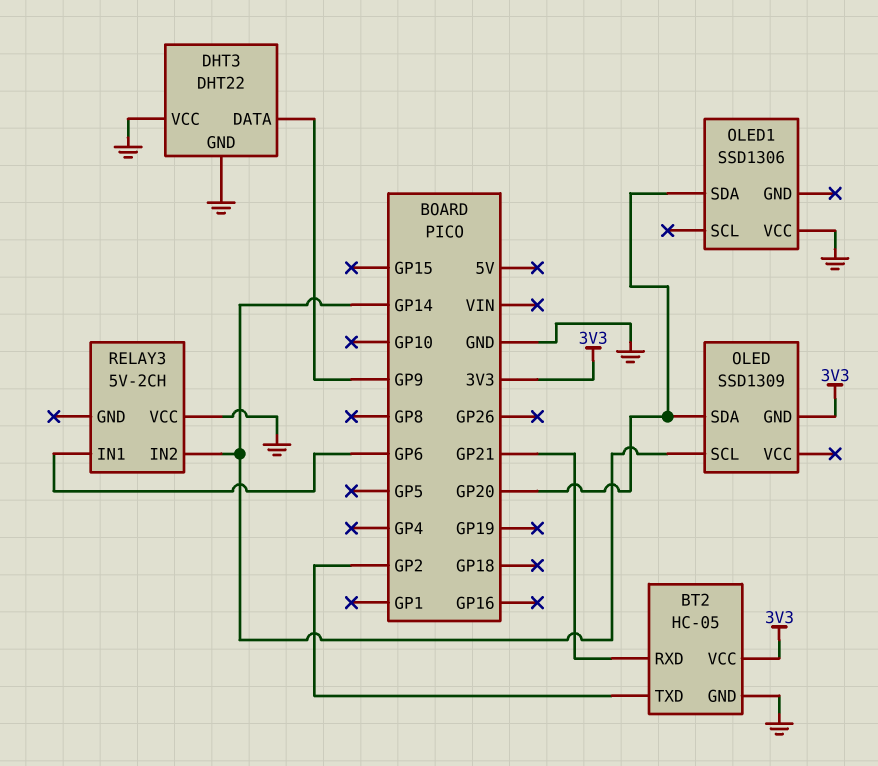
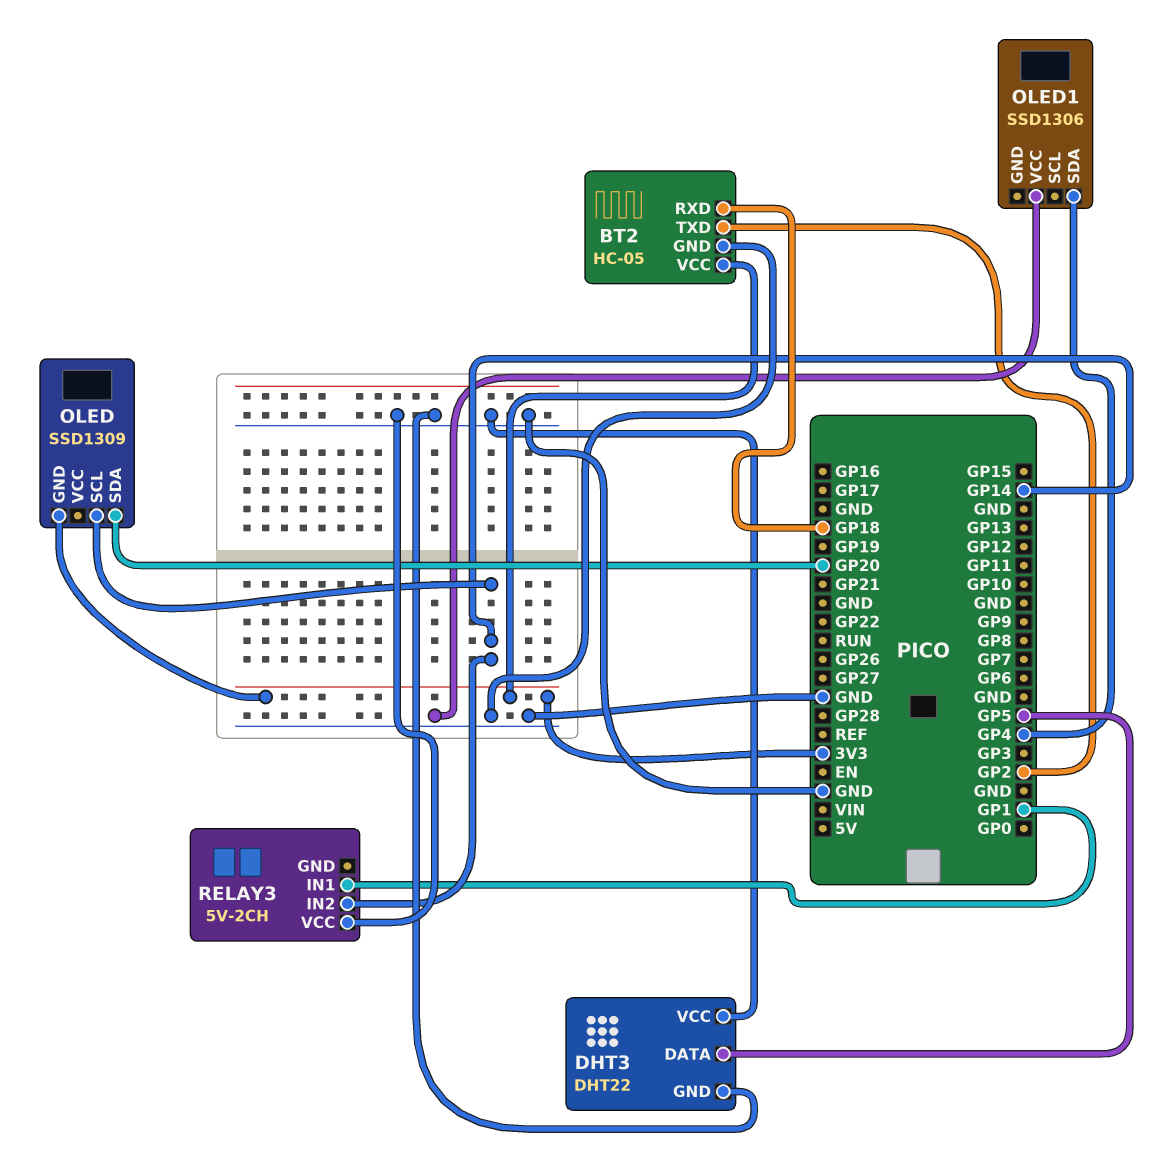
BT2 pin RXD: GP21 -> GP18
DHT3 pin DATA: GP9 -> GP5
OLED1 pin SDA: GP20 -> GP4
RELAY3 pin IN1: GP6 -> GP1

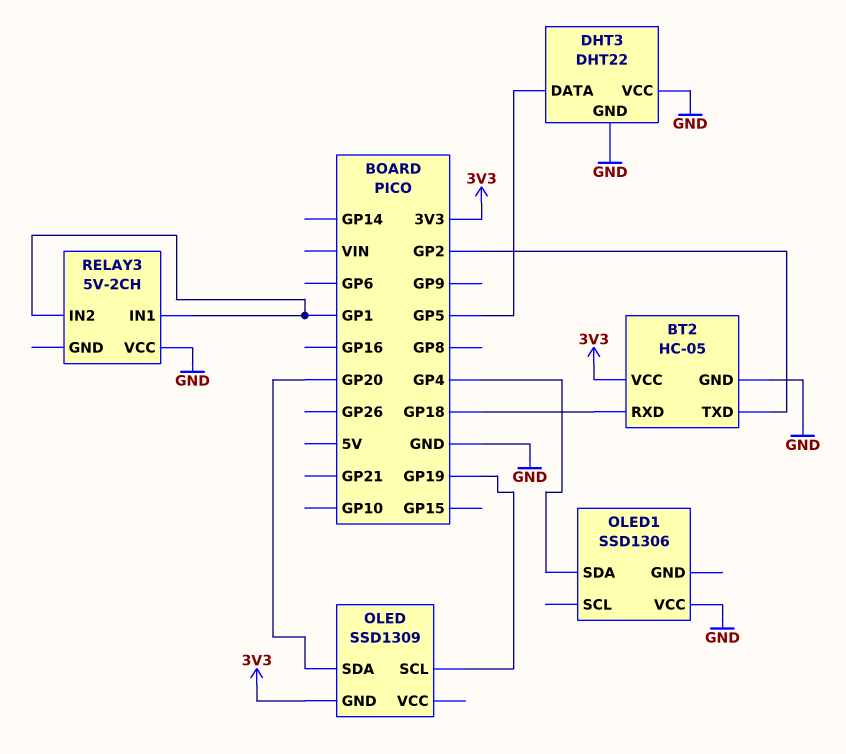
OLED pin SCL: GP14 -> GP19
RELAY3 pin IN2: GP14 -> GP1

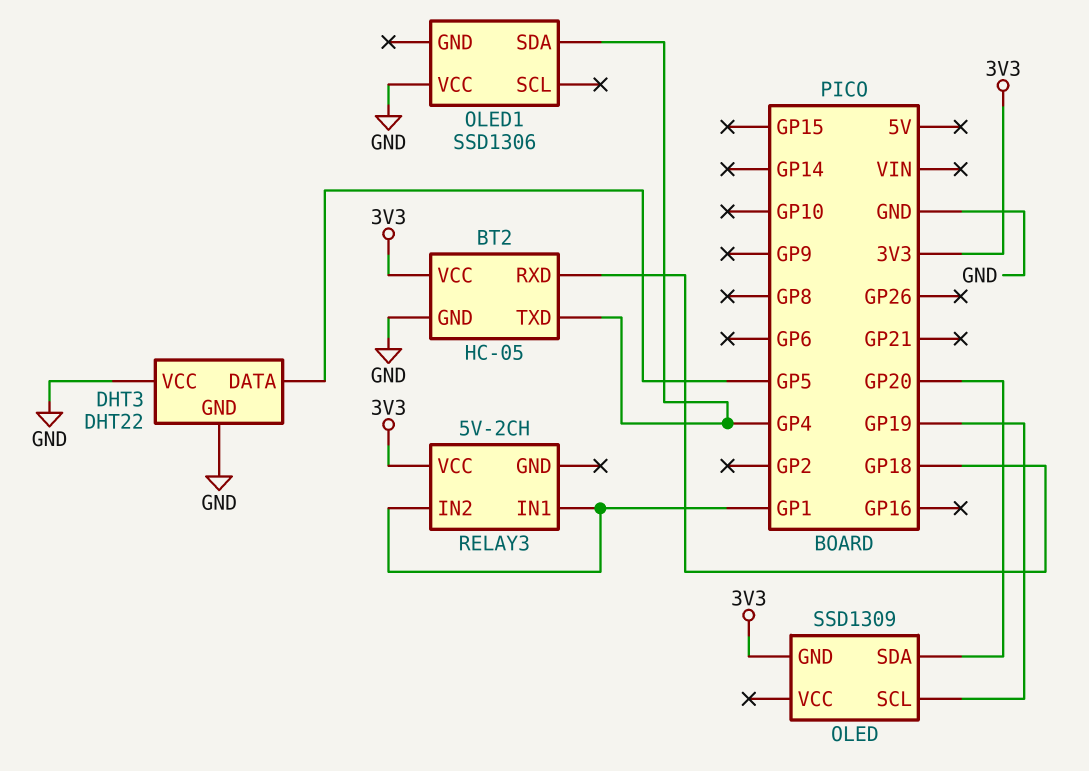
BT2 pin TXD: GP2 -> GP4
RELAY3 pin VCC: GND -> 3V3

